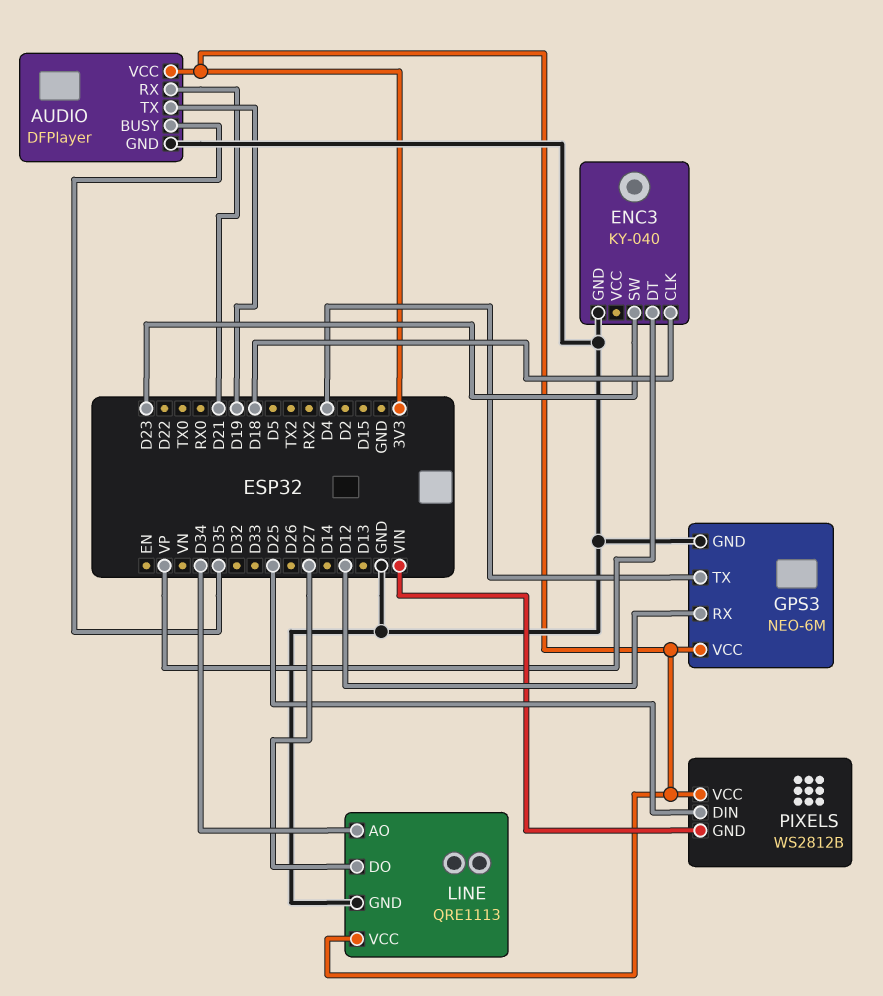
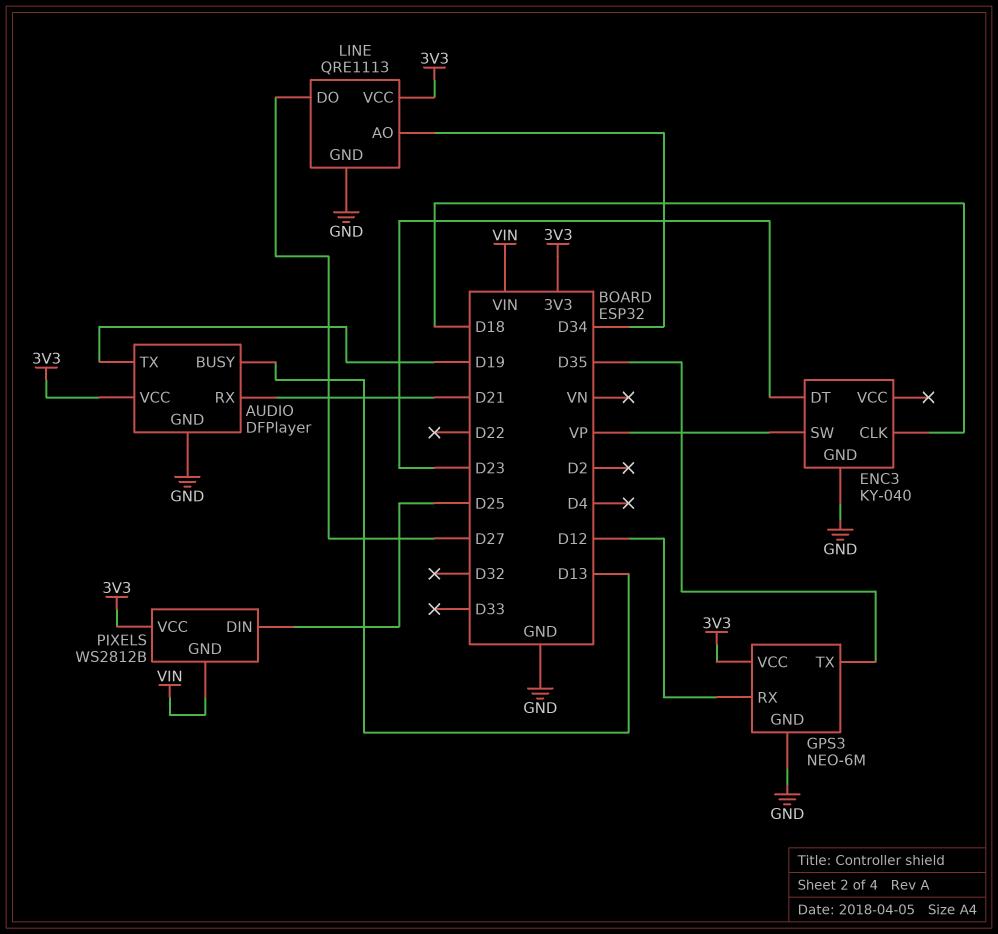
AUDIO pin BUSY: D35 -> D13
ENC3 pin DT: VP -> D23
ENC3 pin SW: D23 -> VP
GPS3 pin TX: D4 -> D35

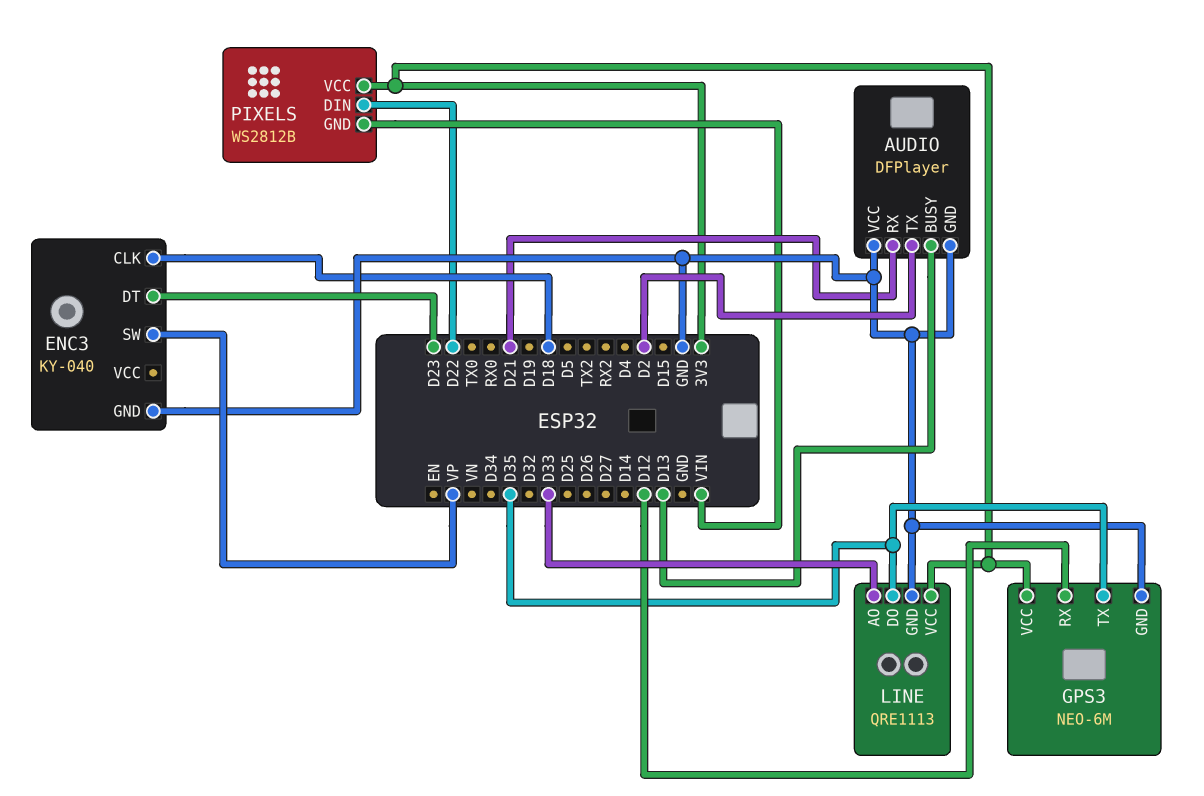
AUDIO pin TX: D19 -> D2
AUDIO pin VCC: 3V3 -> GND
LINE pin AO: D34 -> D33
LINE pin DO: D27 -> D35
PIXELS pin DIN: D25 -> D22

